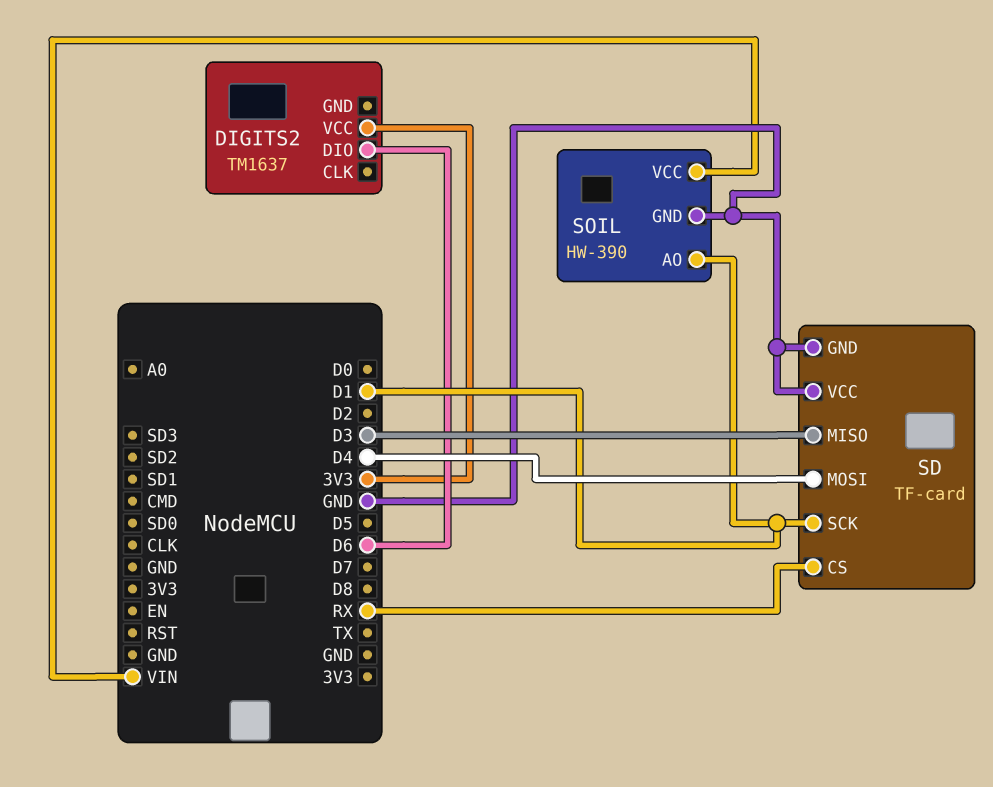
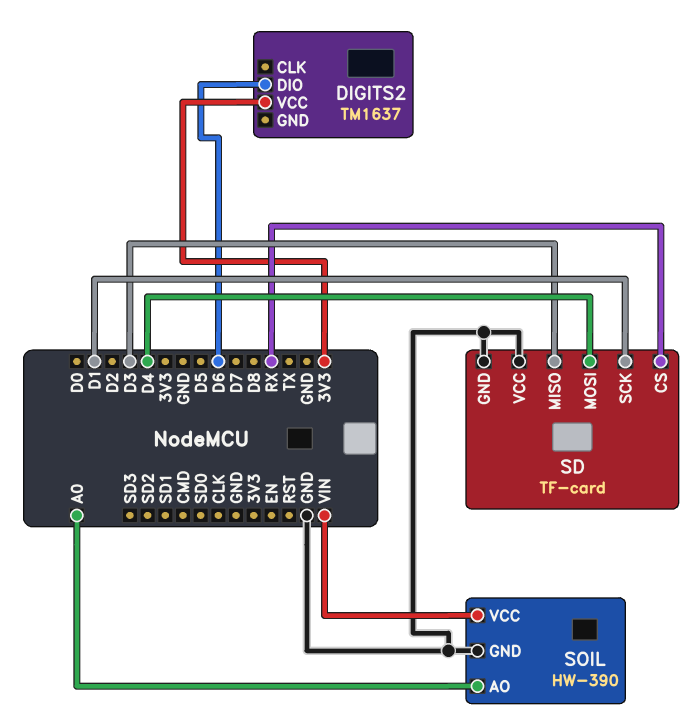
SOIL pin AO: D1 -> A0

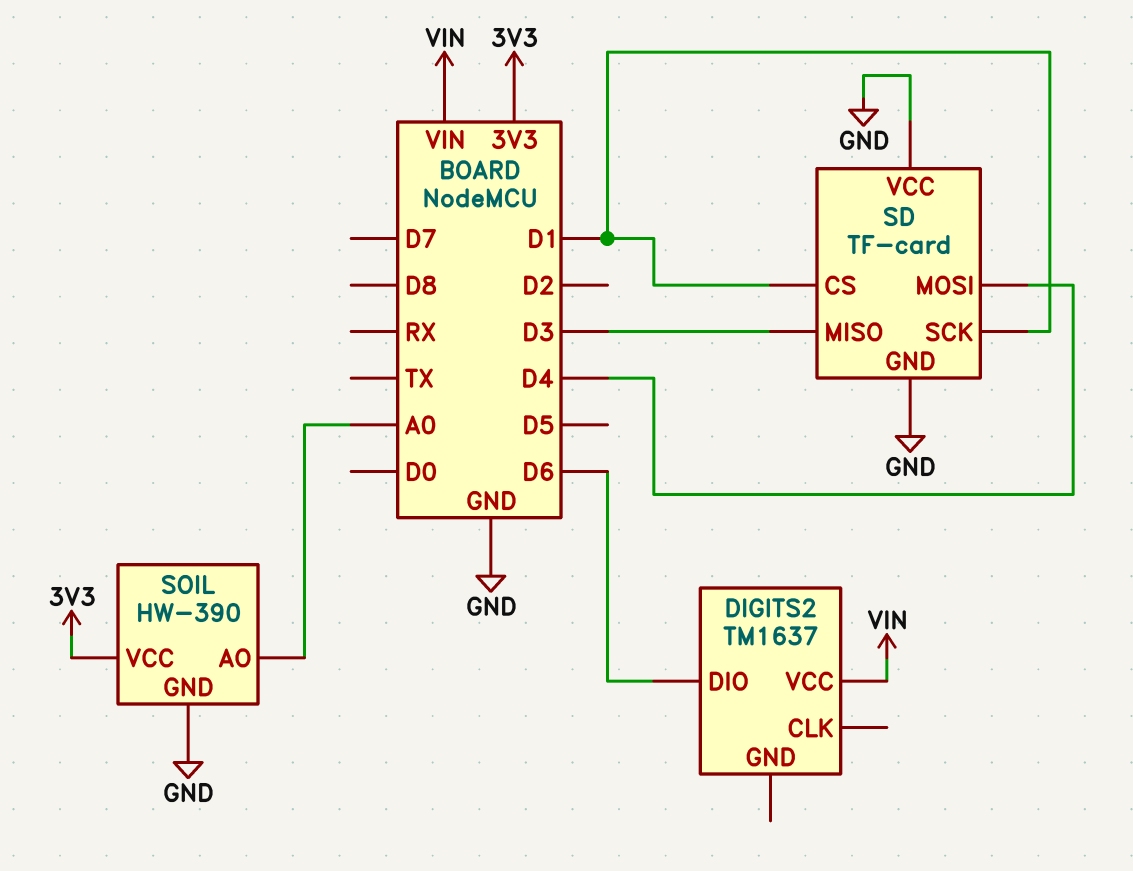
DIGITS2 pin VCC: 3V3 -> VIN
SD pin CS: RX -> D1
SOIL pin VCC: VIN -> 3V3

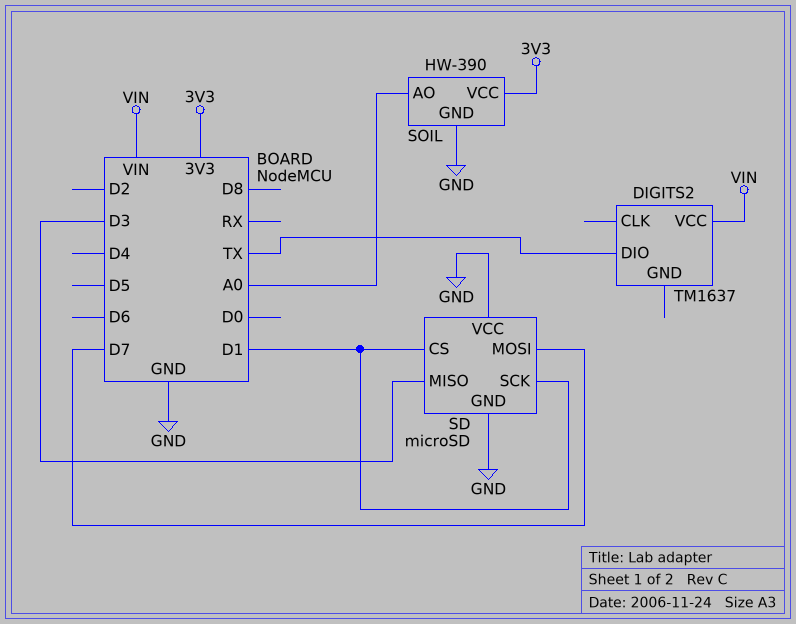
DIGITS2 pin DIO: D6 -> TX
SD: TF-card -> microSD
SD pin MOSI: D4 -> D7

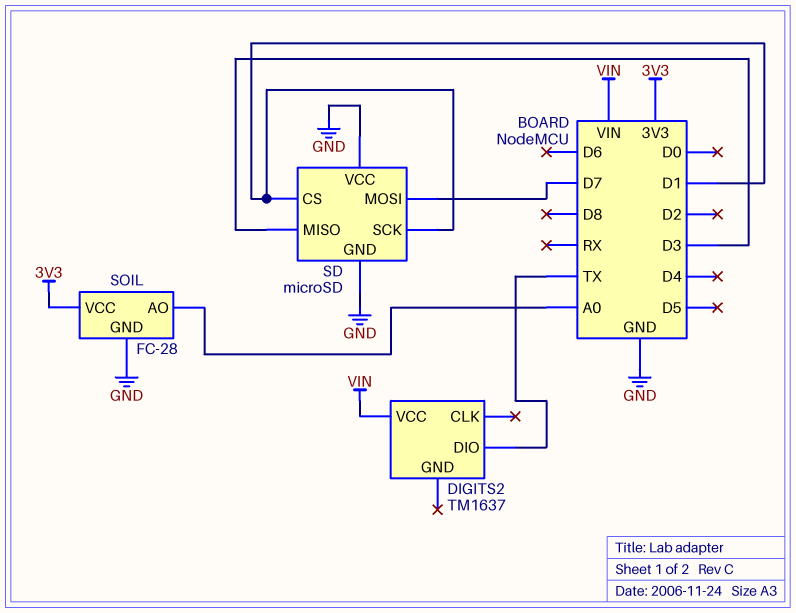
SOIL: HW-390 -> FC-28

